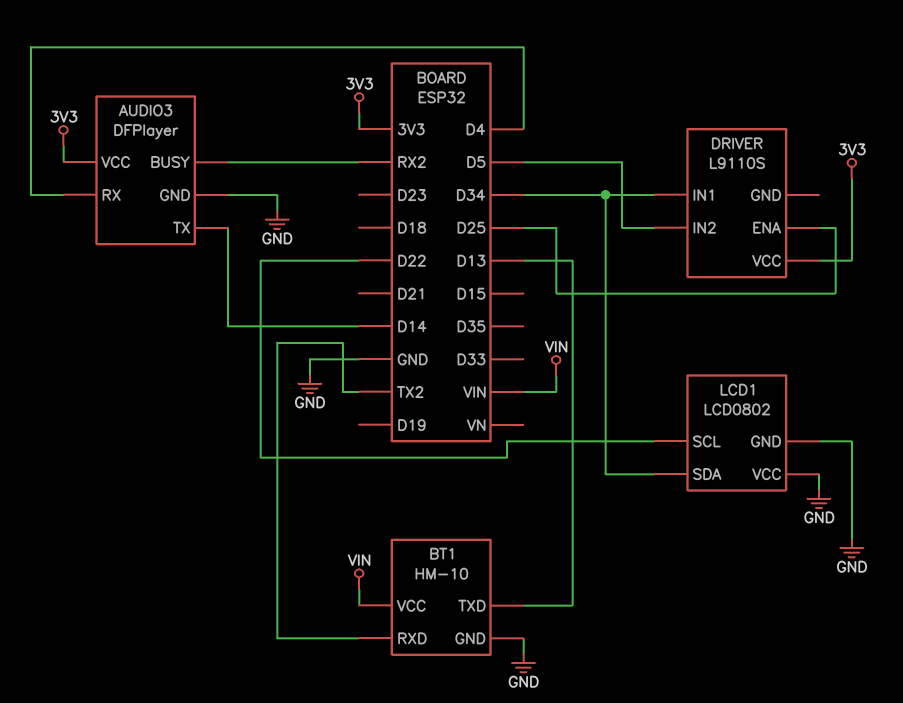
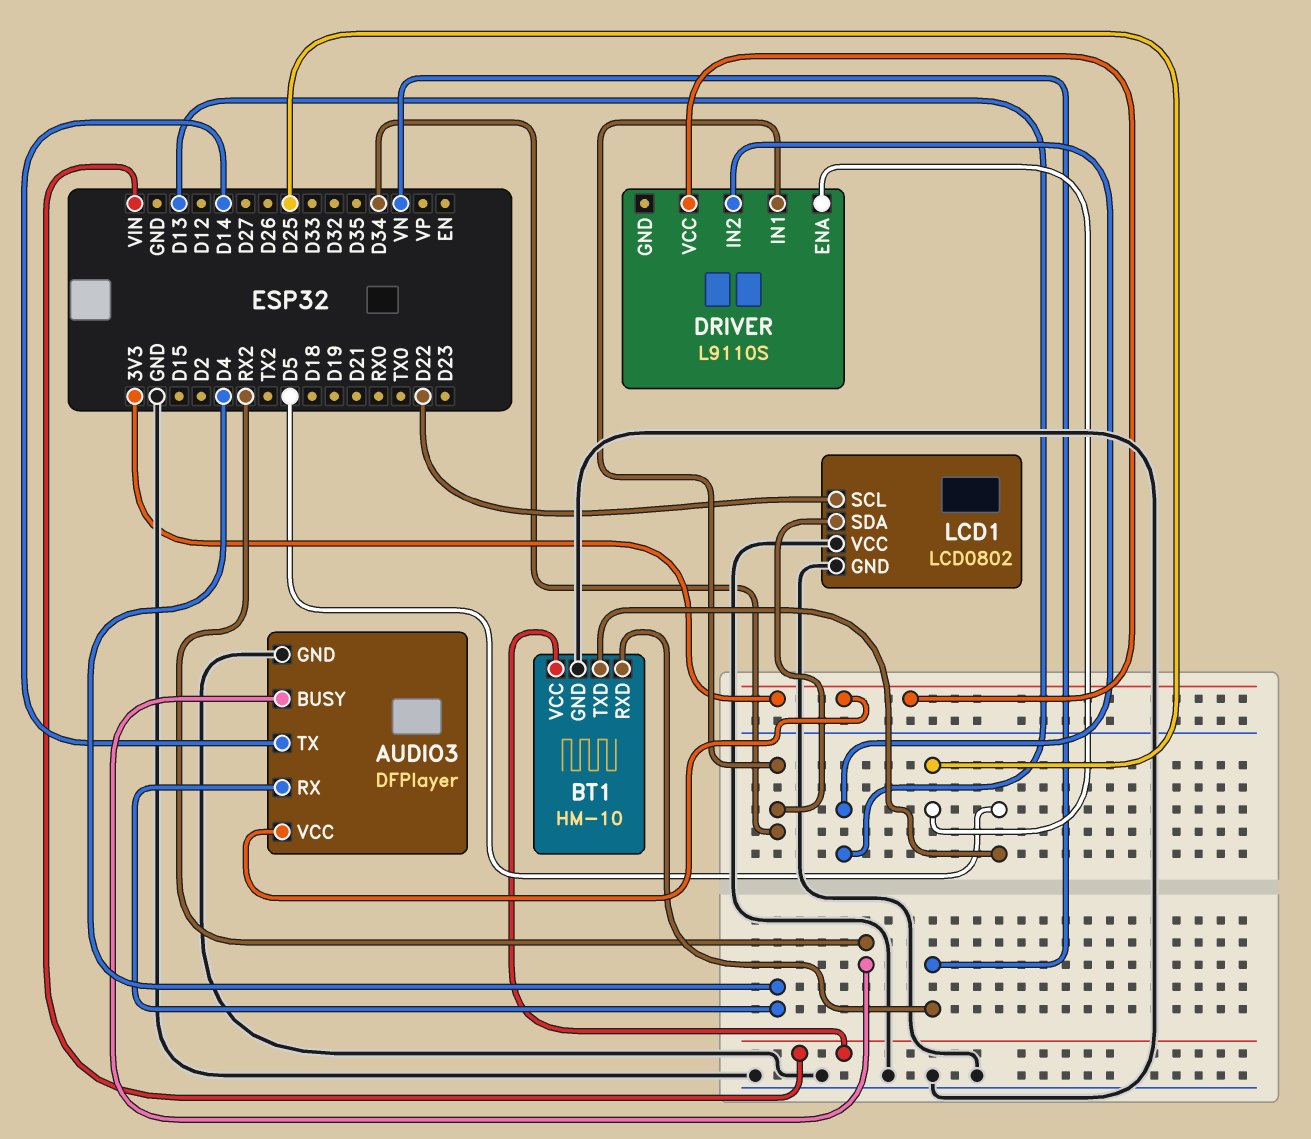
BT1 pin RXD: TX2 -> VN
BT1 pin TXD: D13 -> D5
DRIVER pin IN2: D5 -> D13

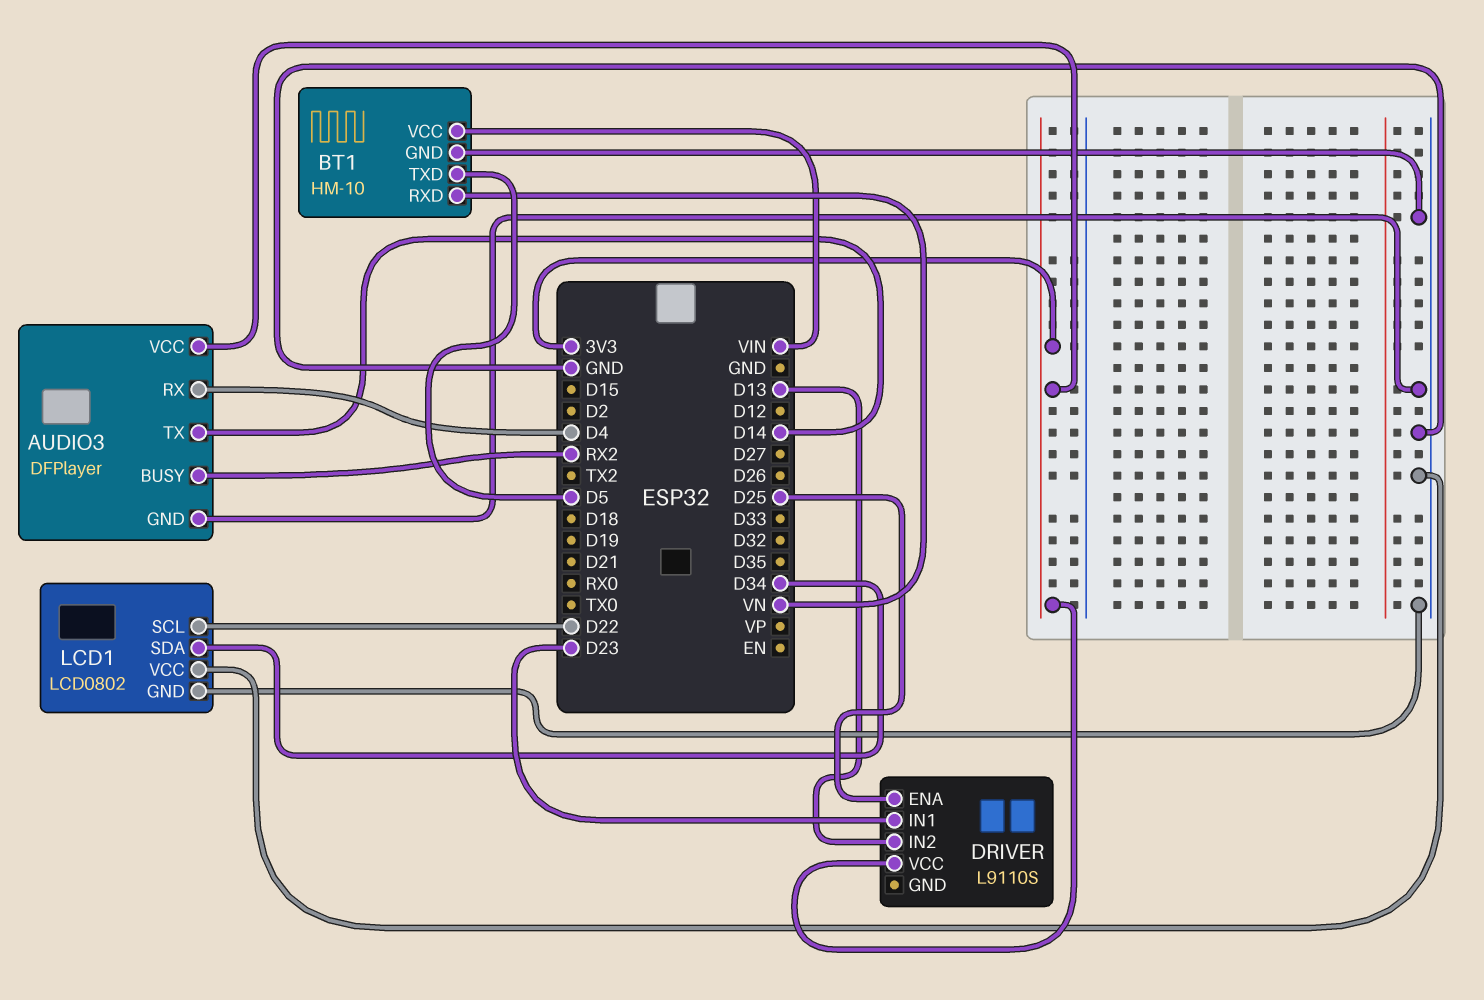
DRIVER pin IN1: D34 -> D23

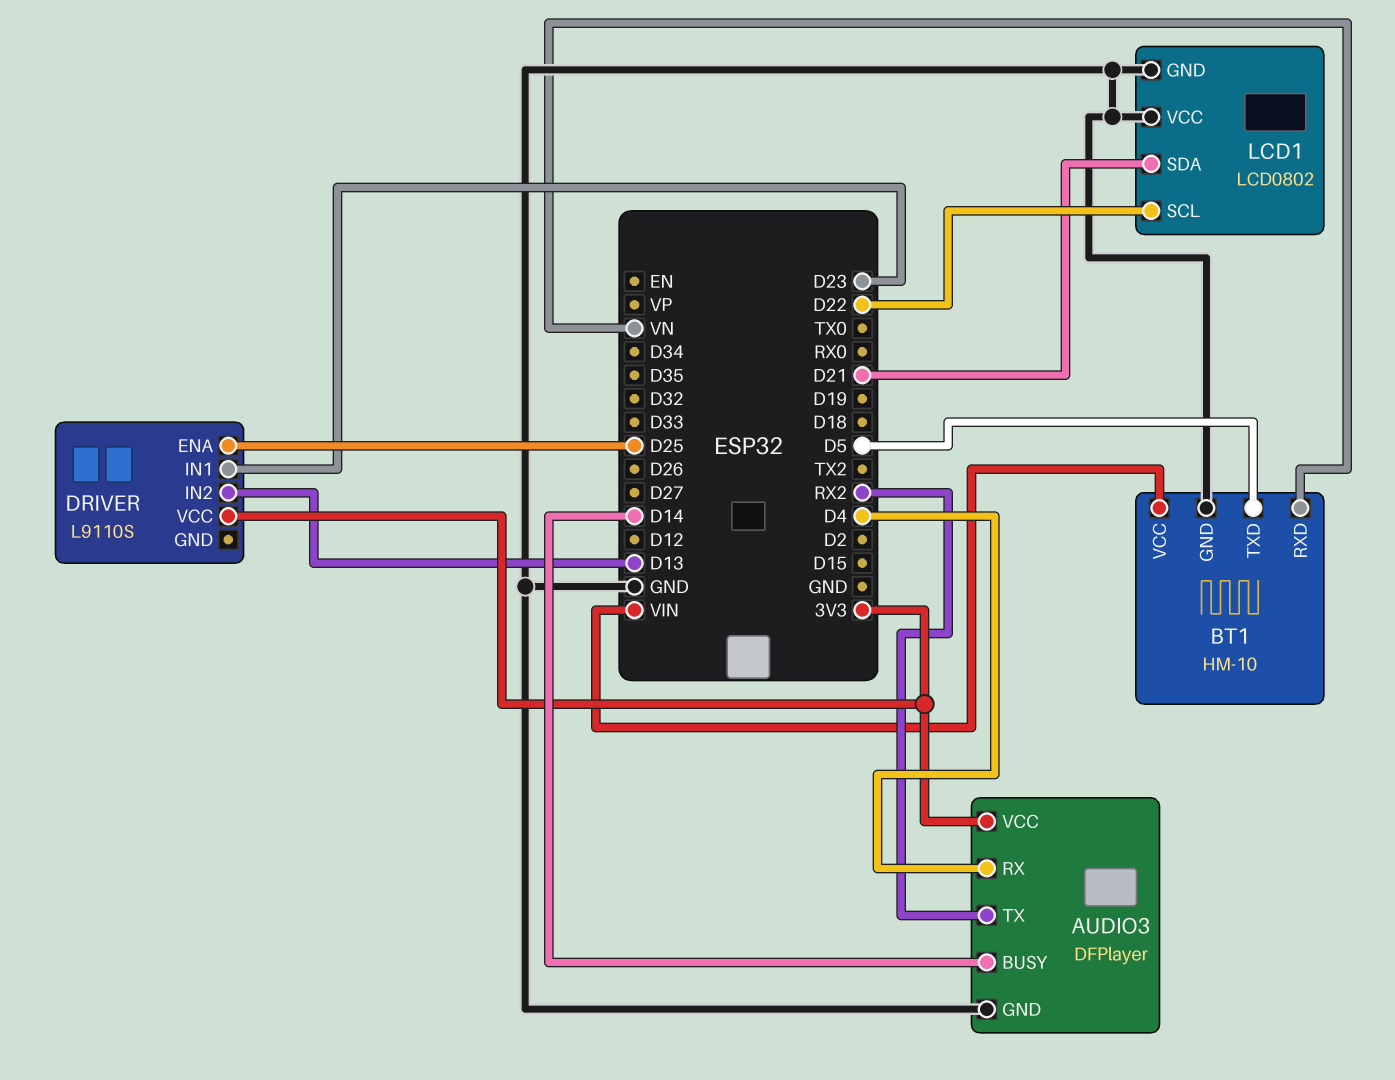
AUDIO3 pin BUSY: RX2 -> D14
AUDIO3 pin TX: D14 -> RX2
LCD1 pin SDA: D34 -> D21

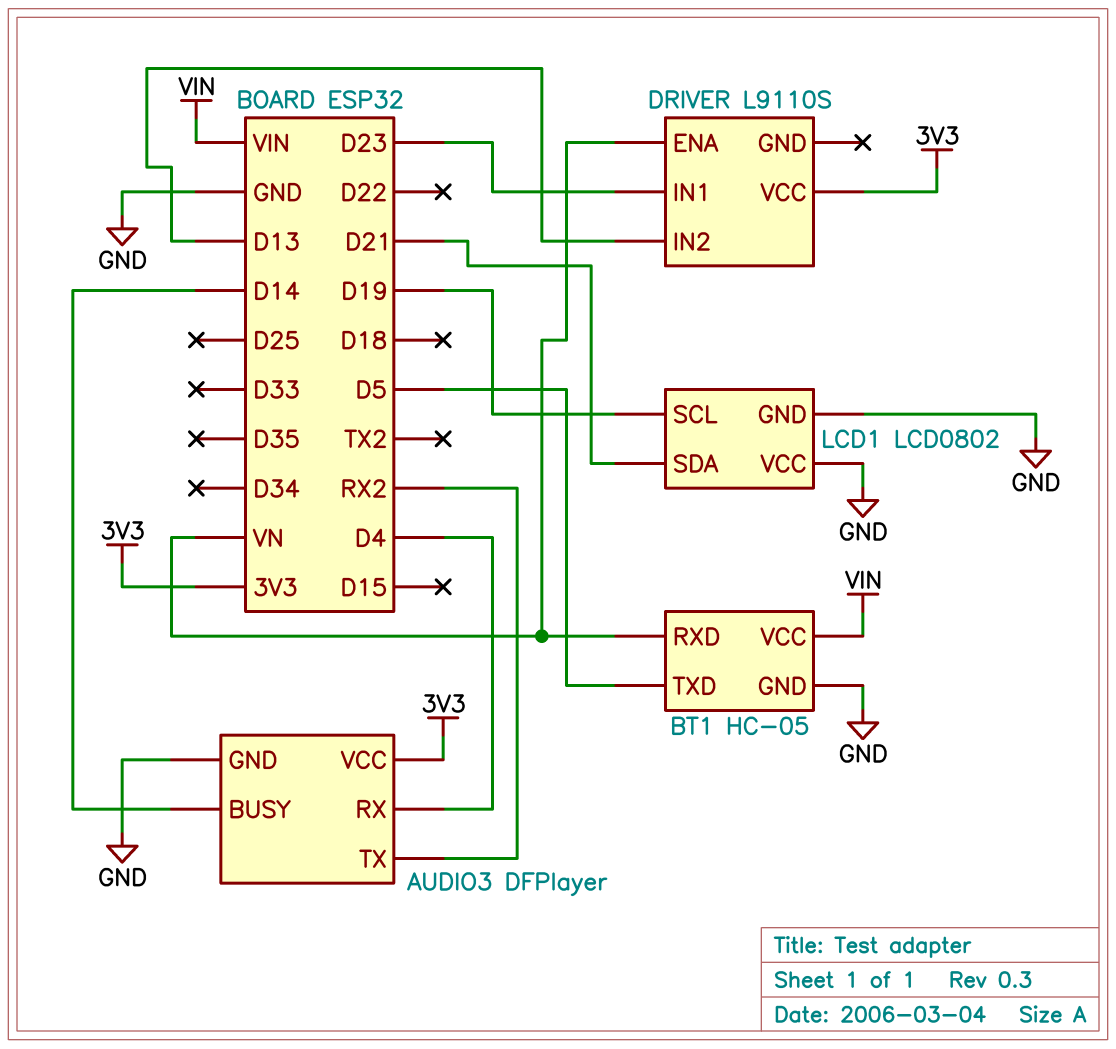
BT1: HM-10 -> HC-05
DRIVER pin ENA: D25 -> VN
LCD1 pin SCL: D22 -> D19

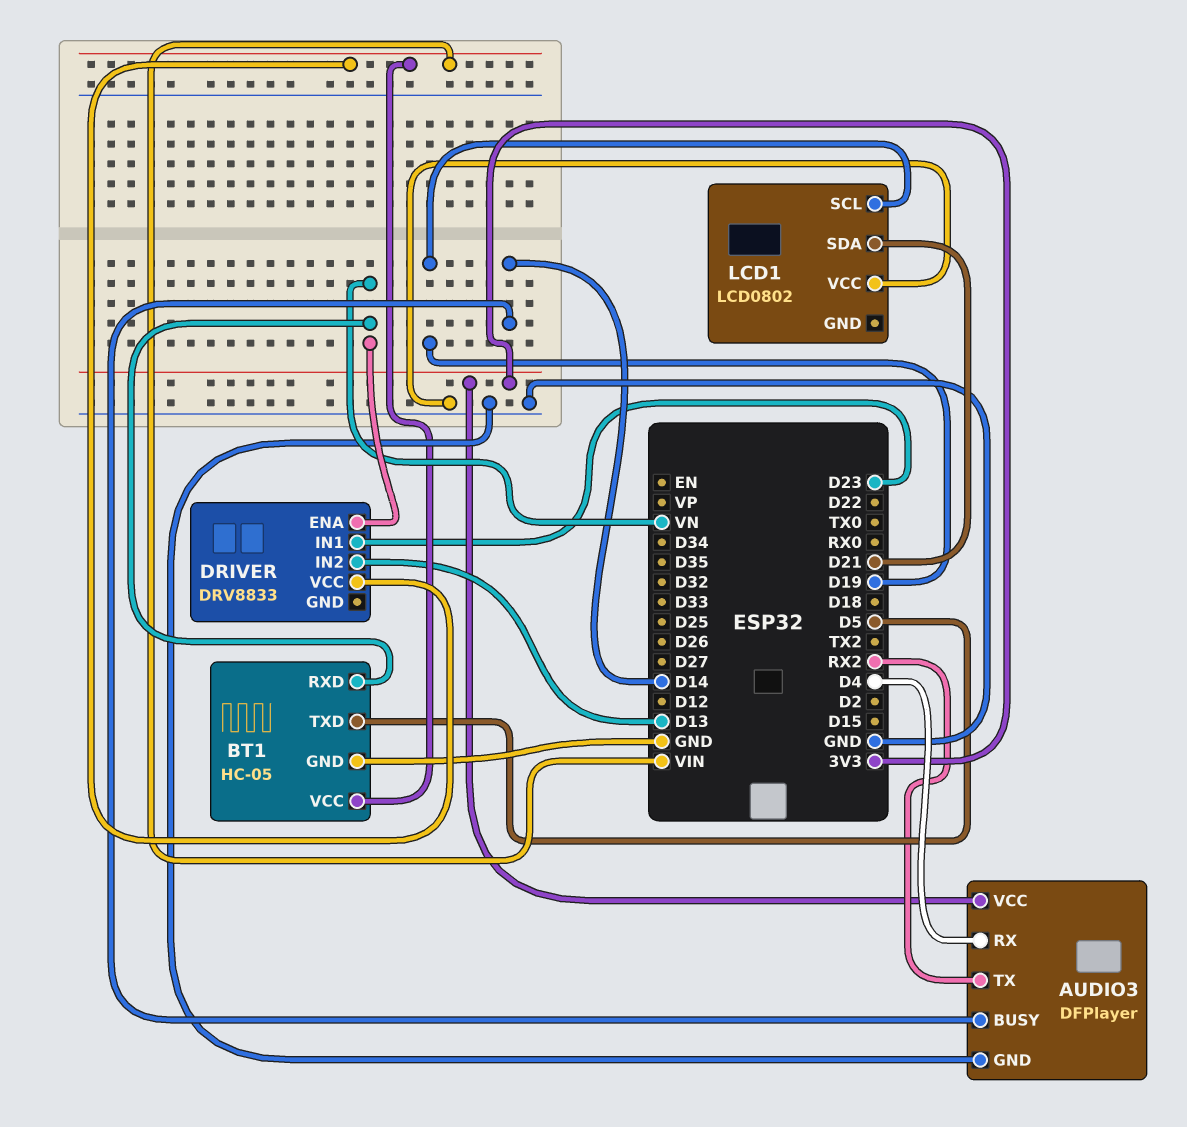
DRIVER: L9110S -> DRV8833
DRIVER pin VCC: 3V3 -> VIN
LCD1 pin GND: GND -> none

